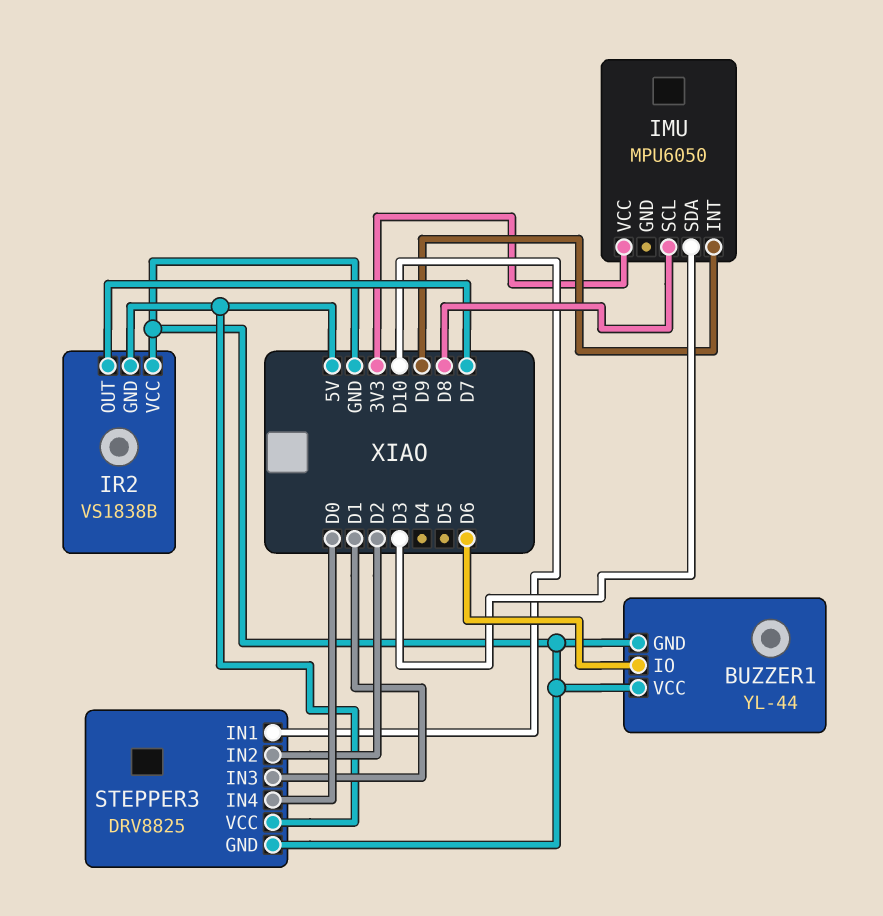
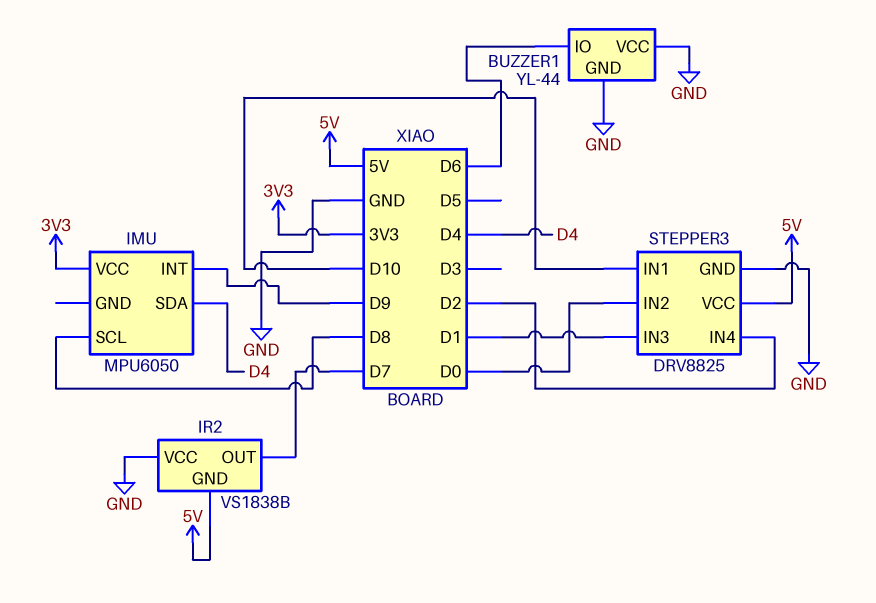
IMU pin SDA: D3 -> D4
STEPPER3 pin IN2: D2 -> D0
STEPPER3 pin IN4: D0 -> D2

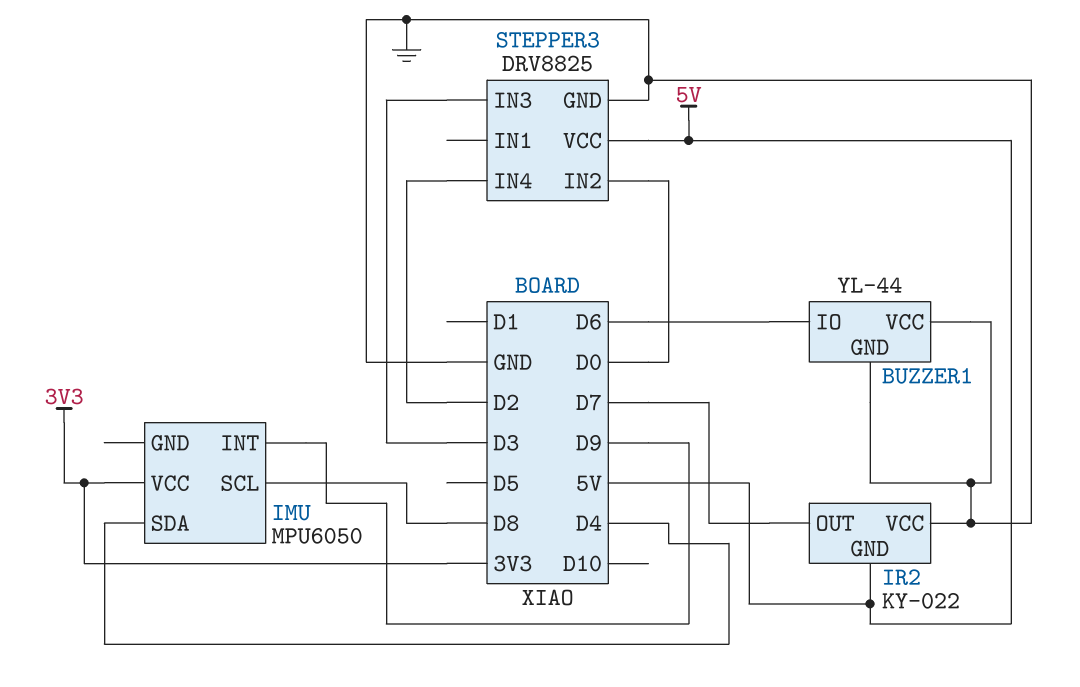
IR2: VS1838B -> KY-022
STEPPER3 pin IN1: D10 -> none
STEPPER3 pin IN3: D1 -> D3

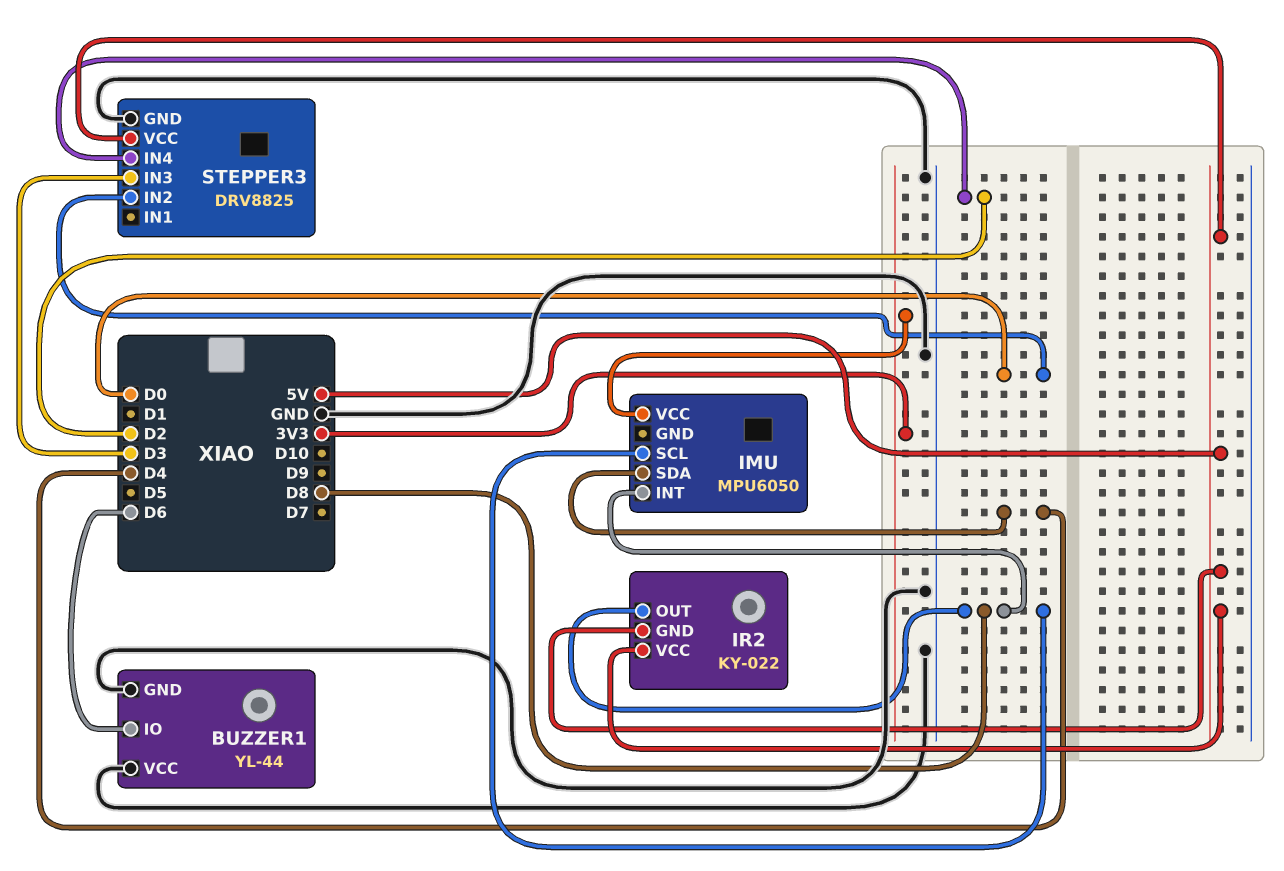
IMU pin INT: D9 -> D8
IR2 pin OUT: D7 -> D8
IR2 pin VCC: GND -> 5V

